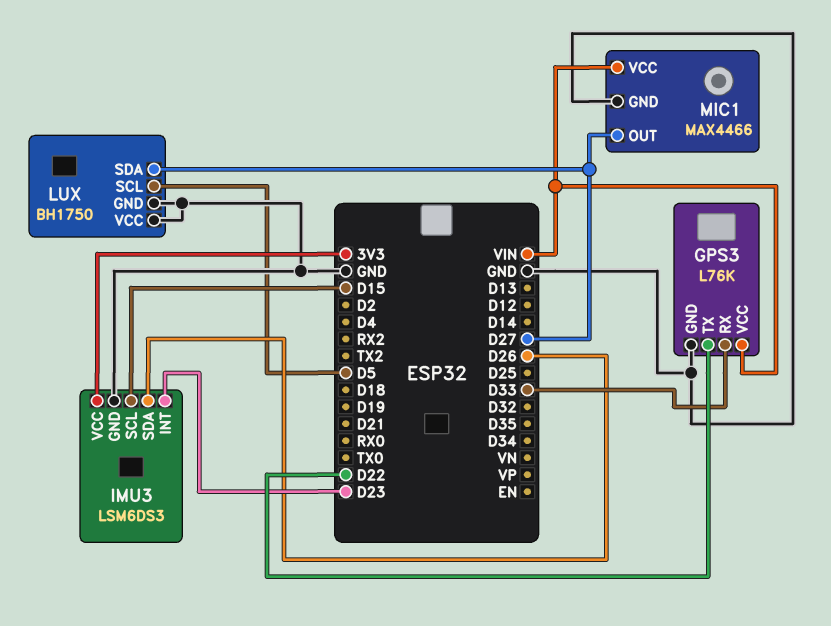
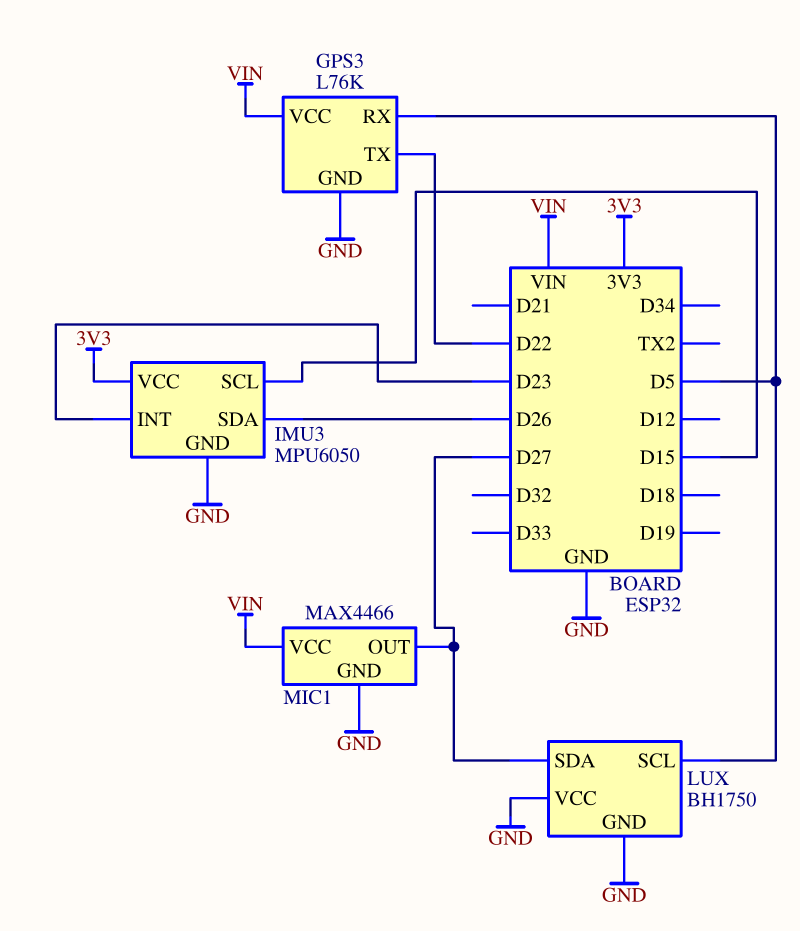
GPS3 pin RX: D33 -> D5
IMU3: LSM6DS3 -> MPU6050

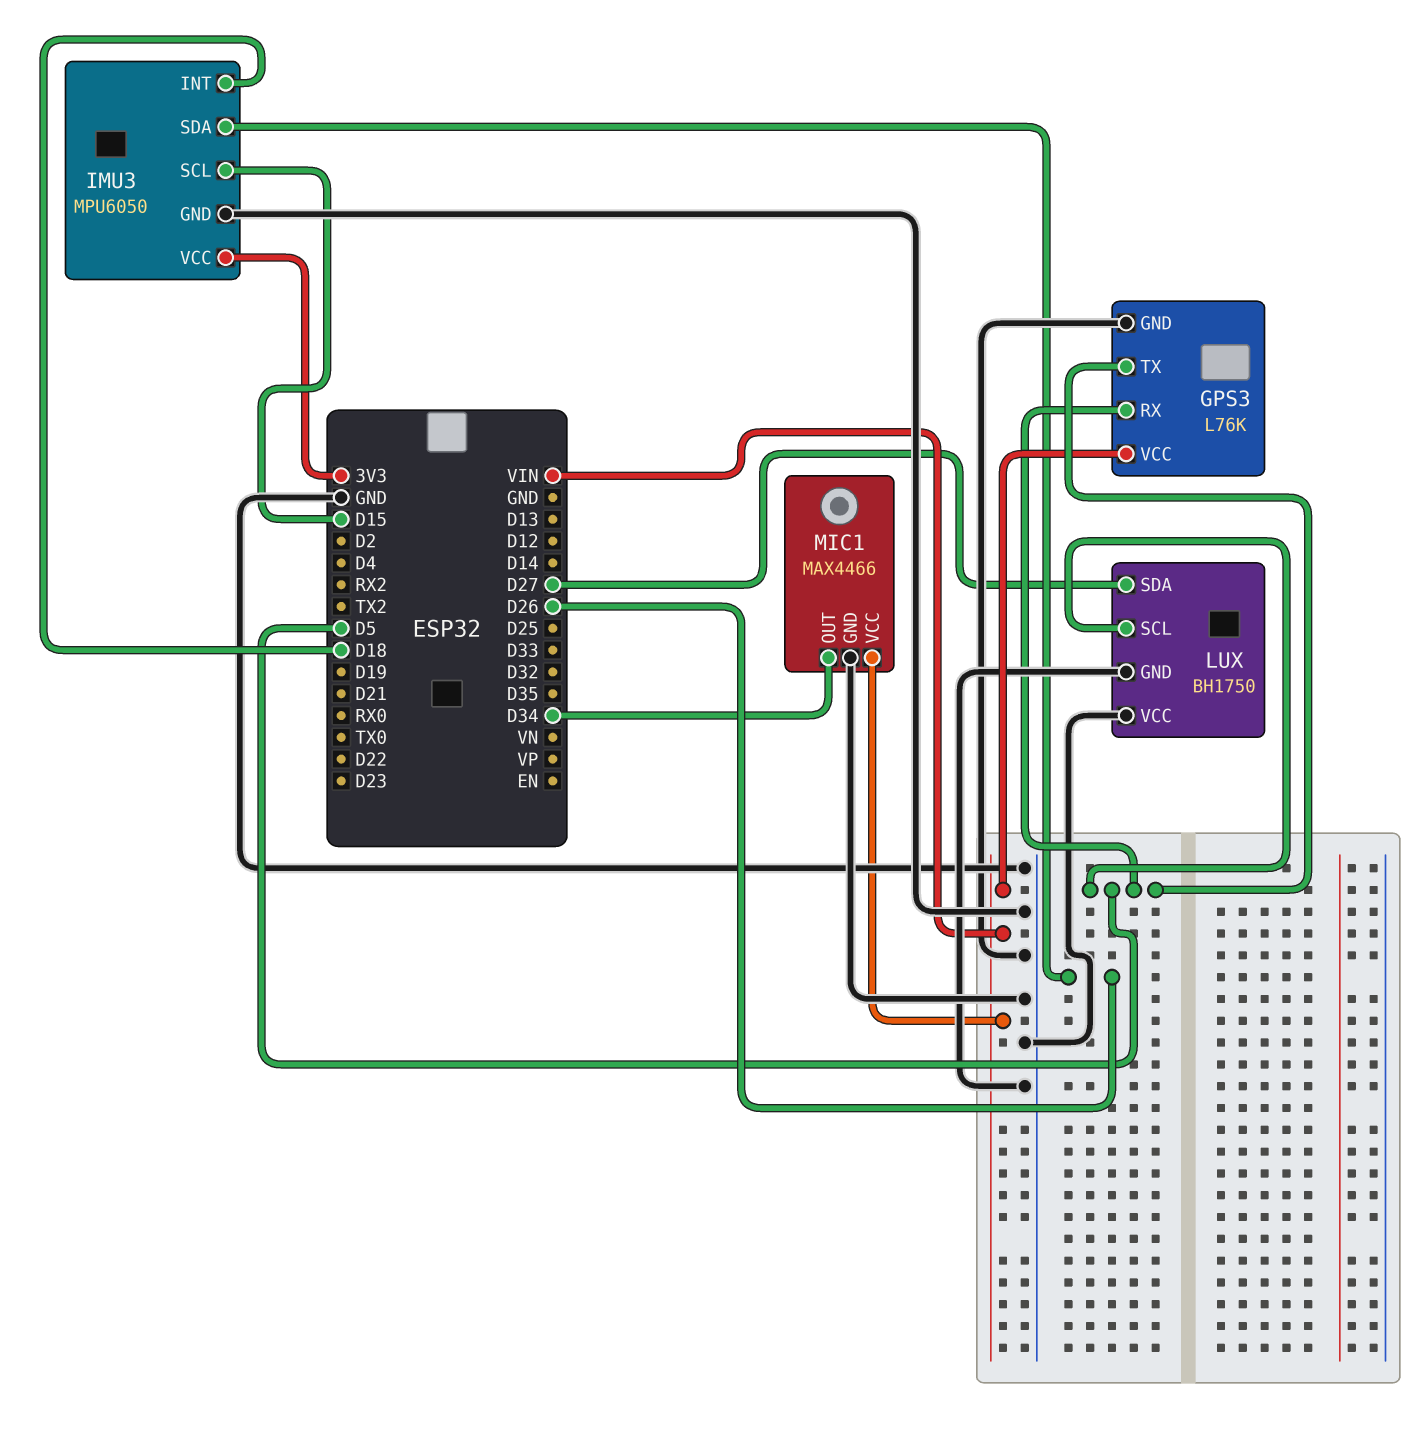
GPS3 pin TX: D22 -> D5
IMU3 pin INT: D23 -> D18
MIC1 pin OUT: D27 -> D34

